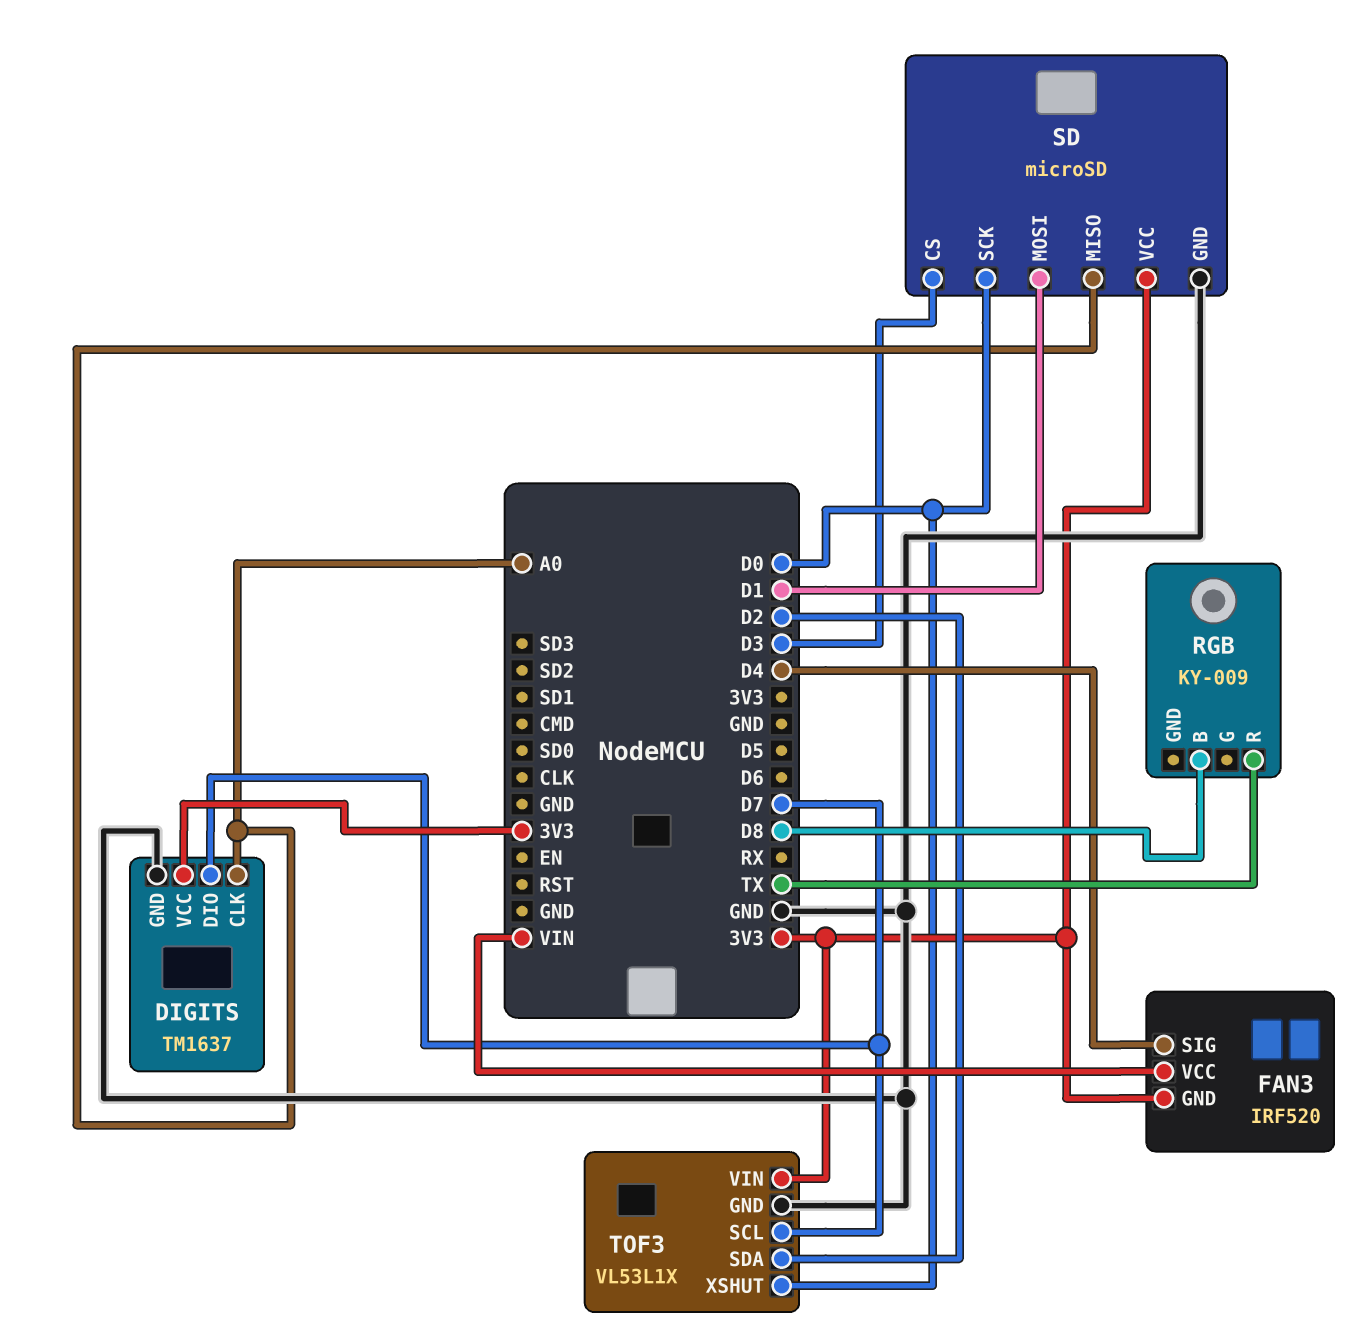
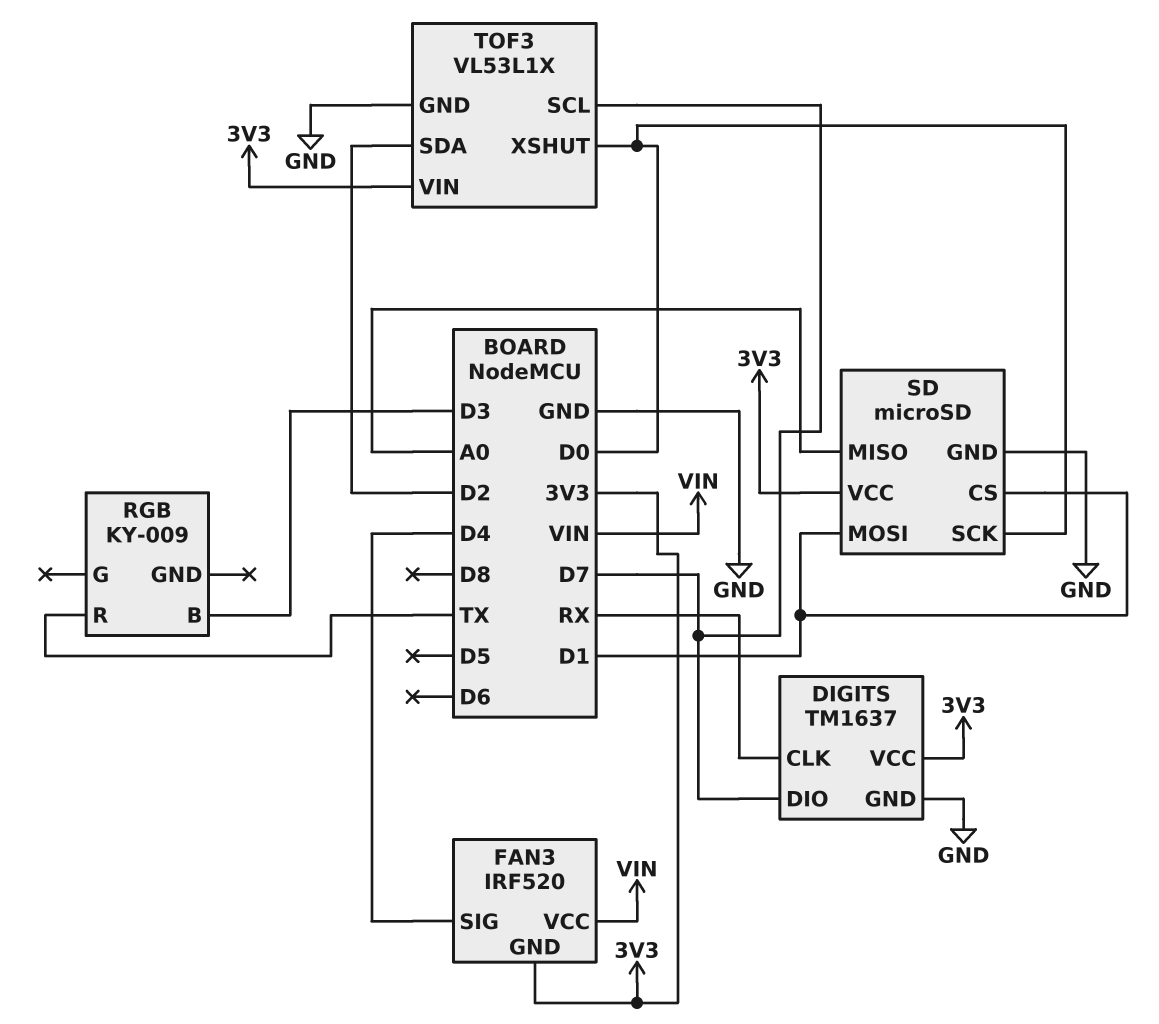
DIGITS pin CLK: A0 -> RX
RGB pin B: D8 -> D3
SD pin CS: D3 -> D1

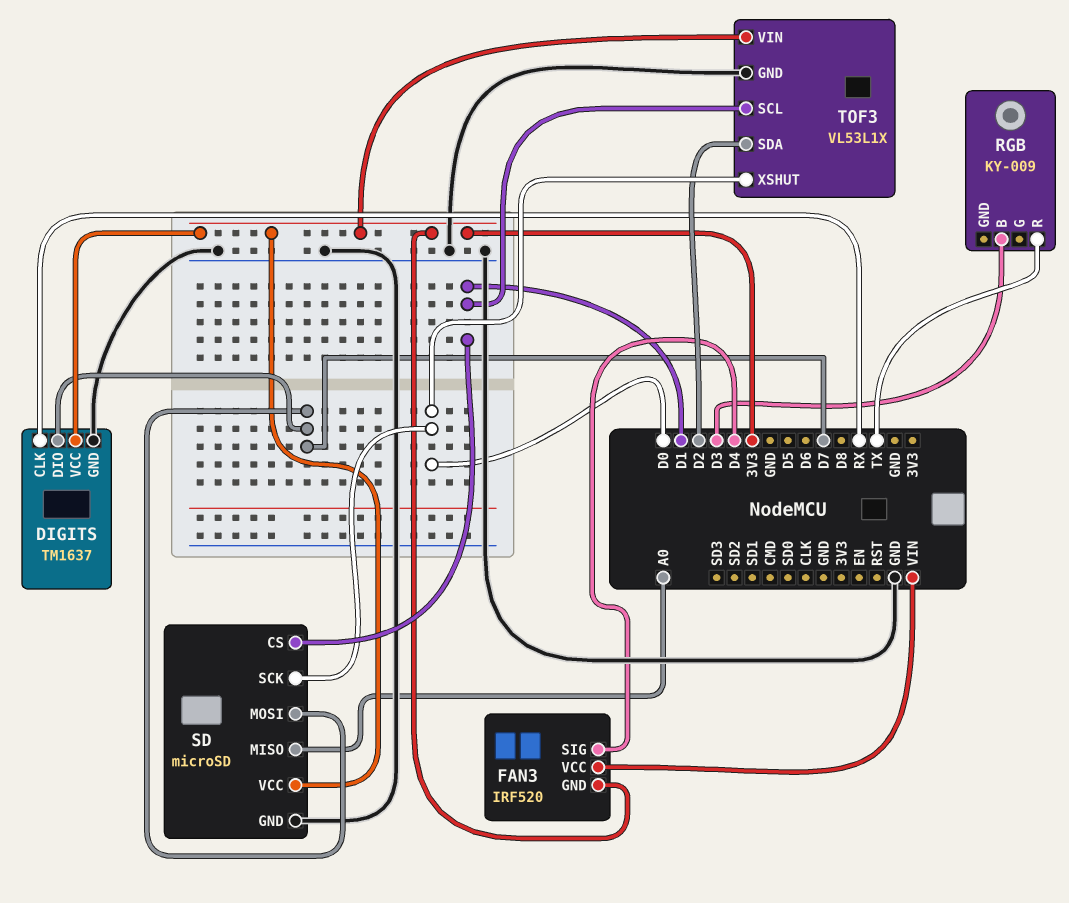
SD pin MOSI: D1 -> D7
TOF3 pin SCL: D7 -> D1

